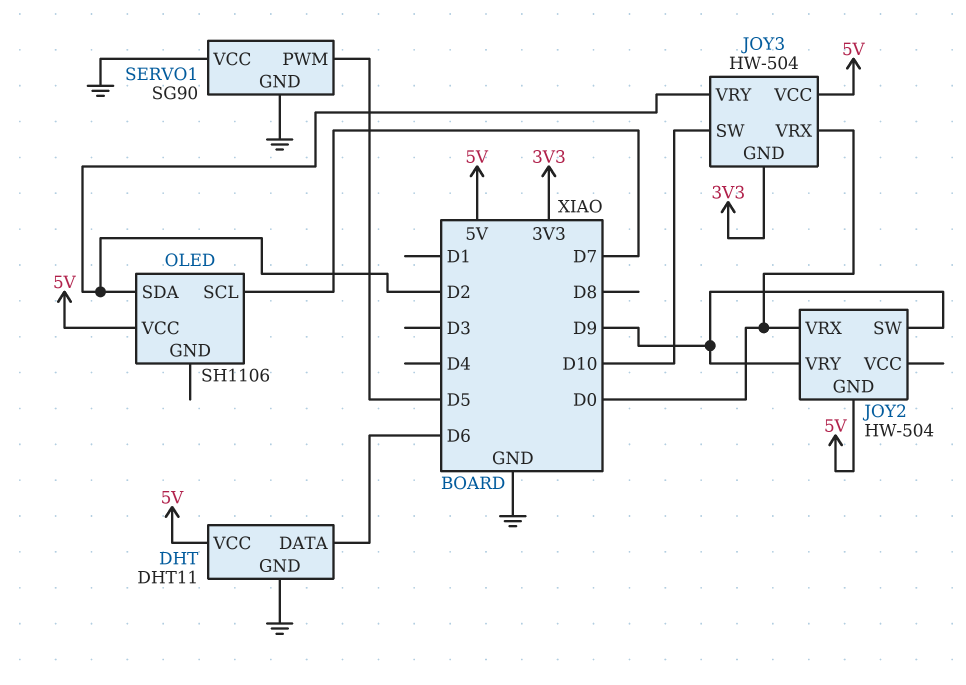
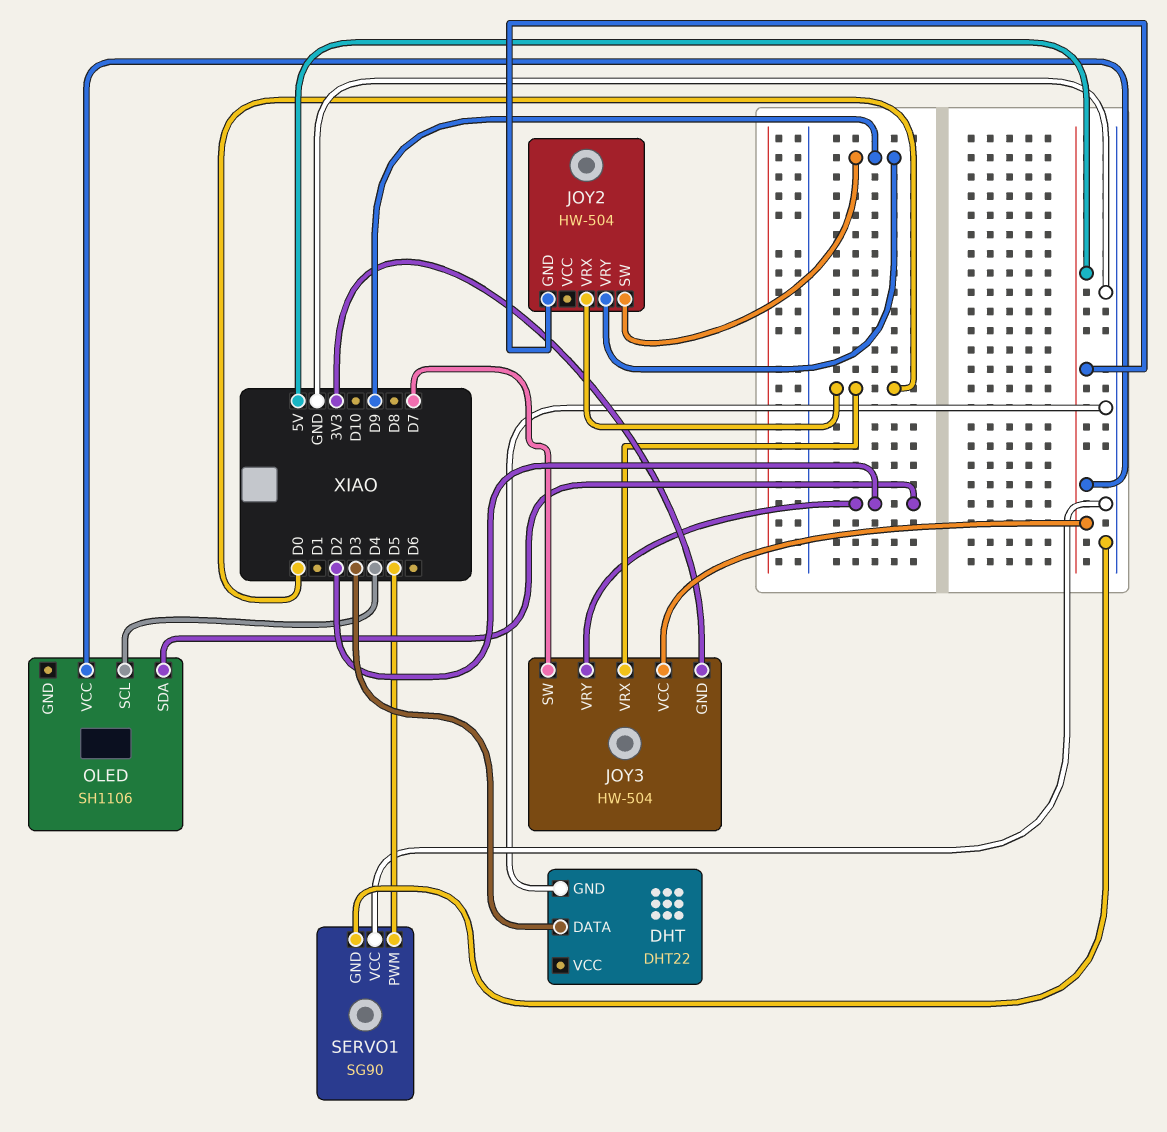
DHT: DHT11 -> DHT22
DHT pin DATA: D6 -> D3
DHT pin VCC: 5V -> none
JOY3 pin SW: D10 -> D7
OLED pin SCL: D7 -> D4

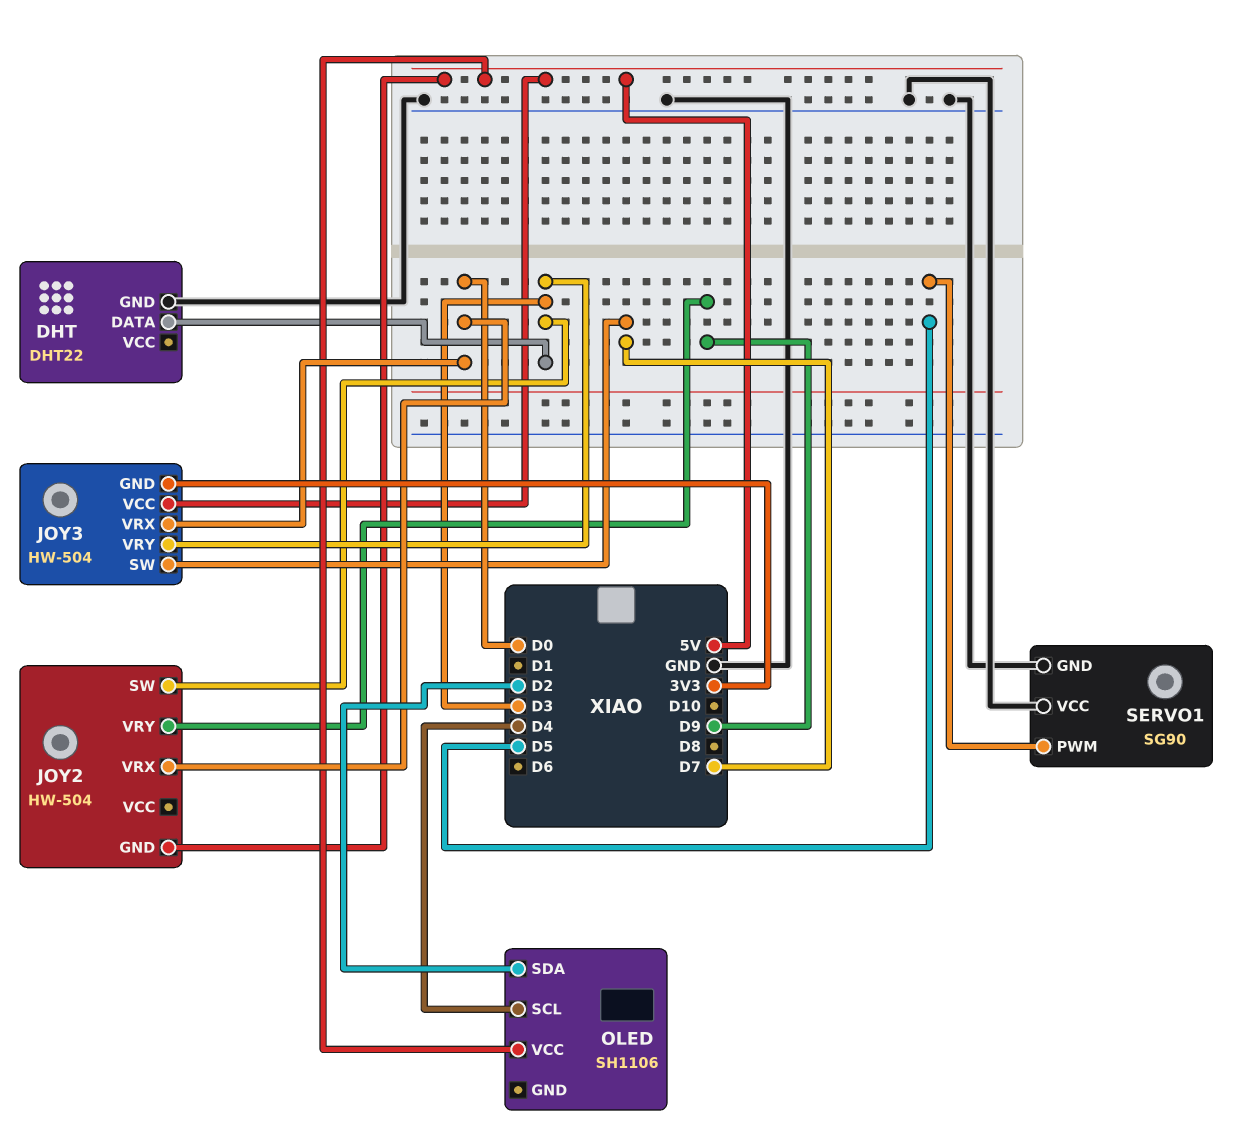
JOY2 pin SW: D9 -> D3
JOY3 pin VRY: D2 -> D3

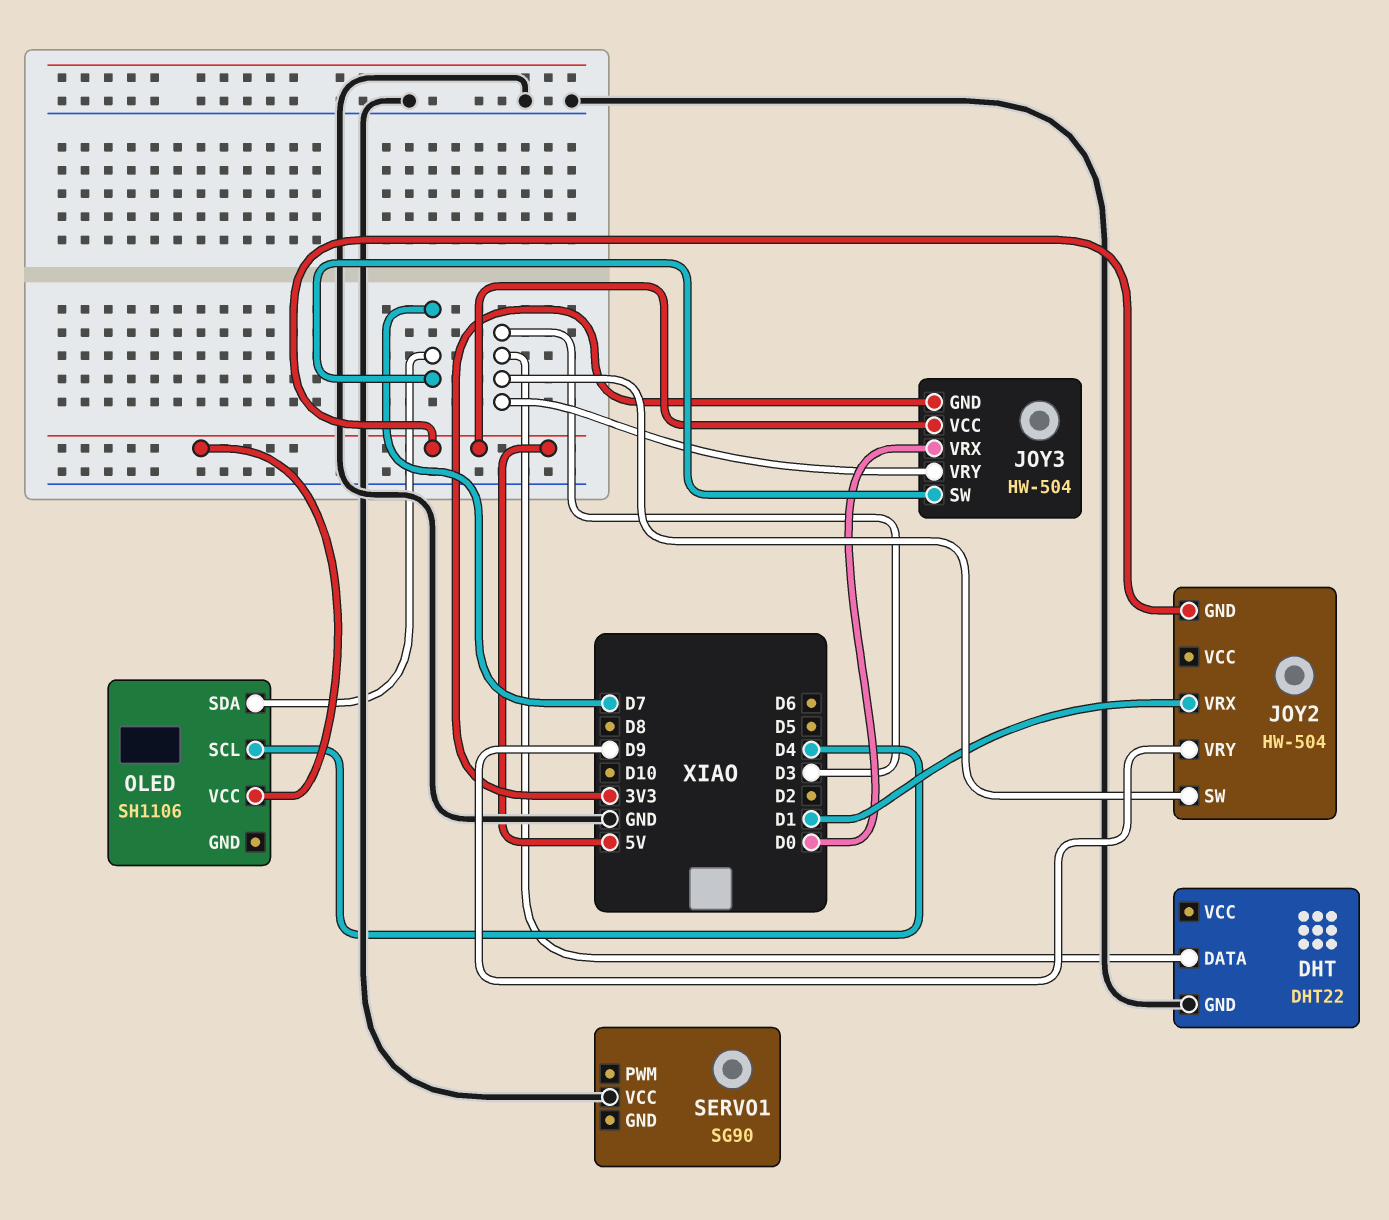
JOY2 pin VRX: D0 -> D1
OLED pin SDA: D2 -> D7
SERVO1 pin GND: GND -> none
SERVO1 pin PWM: D5 -> none

